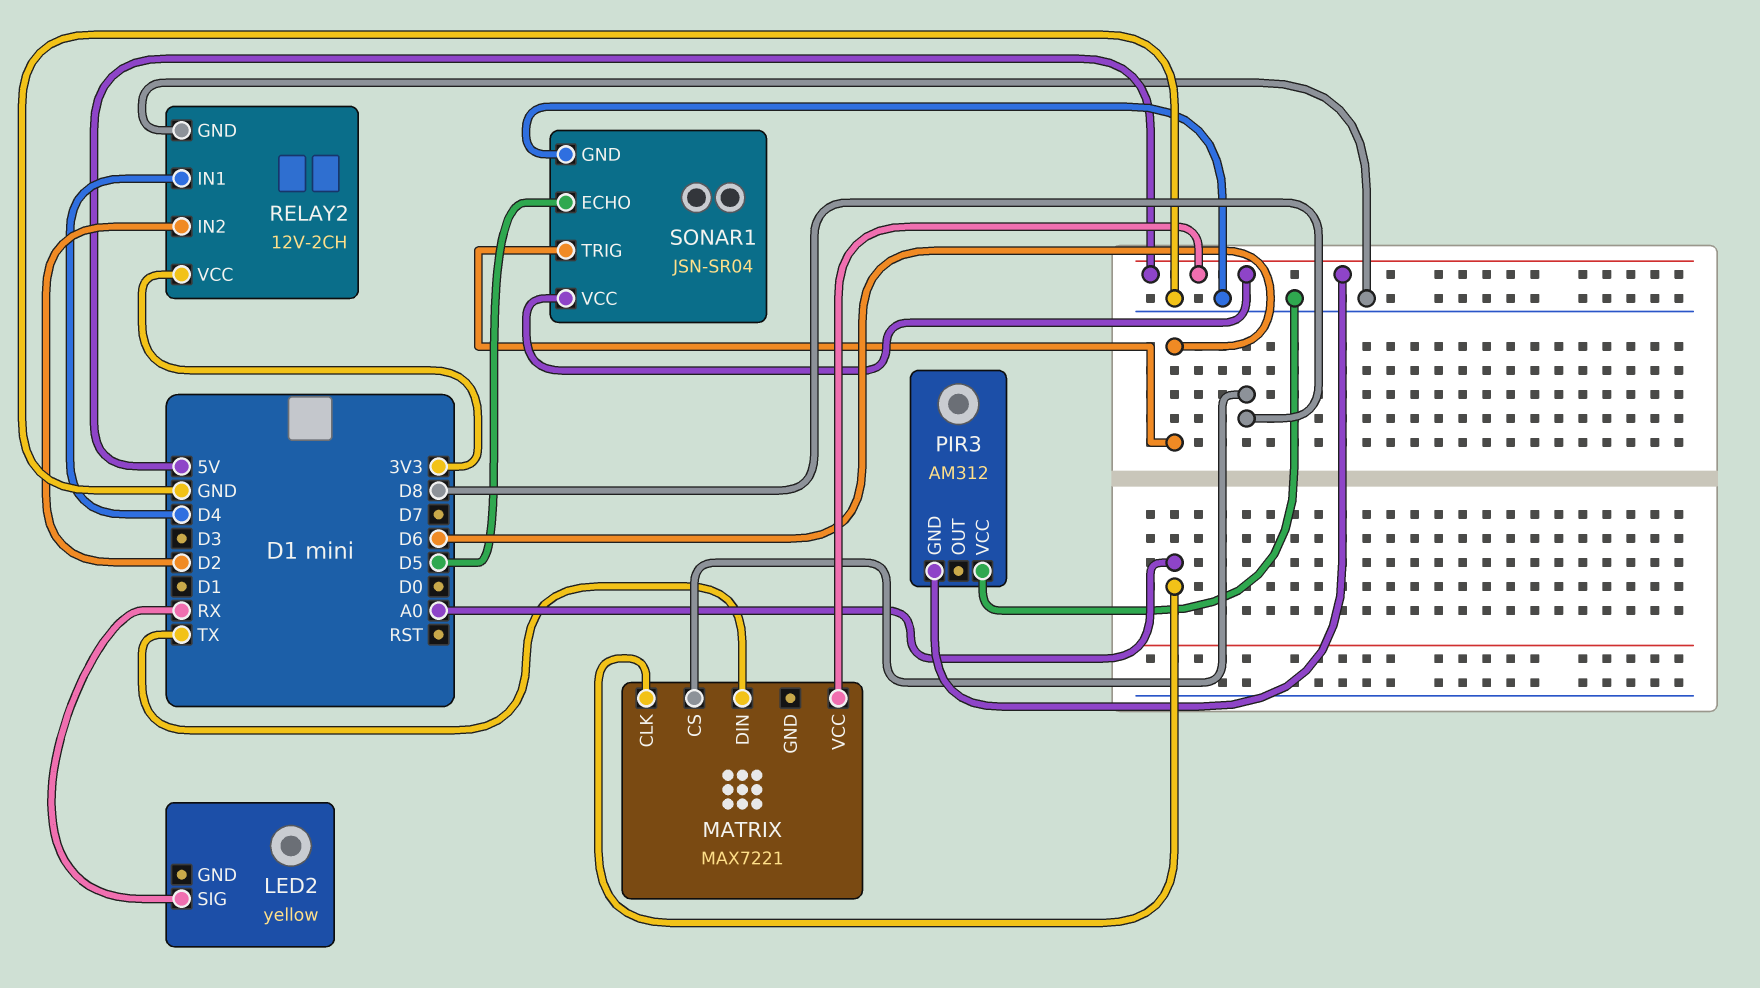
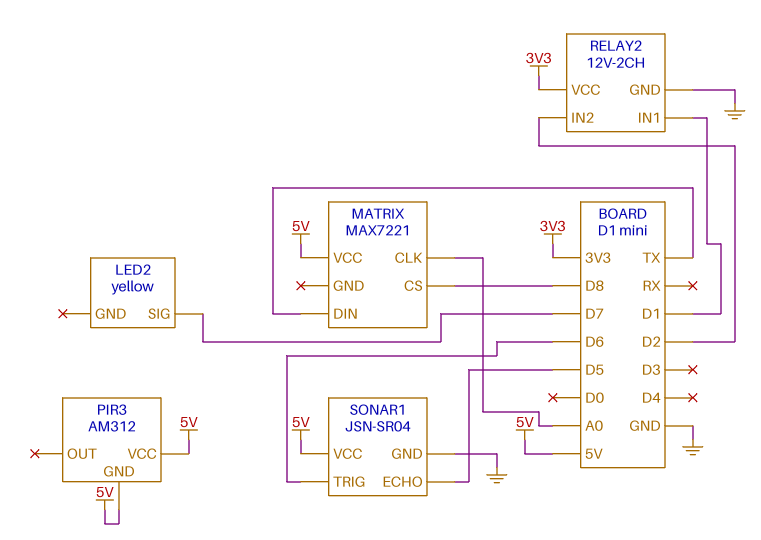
LED2 pin SIG: RX -> D7
PIR3 pin VCC: GND -> 5V
RELAY2 pin IN1: D4 -> D1

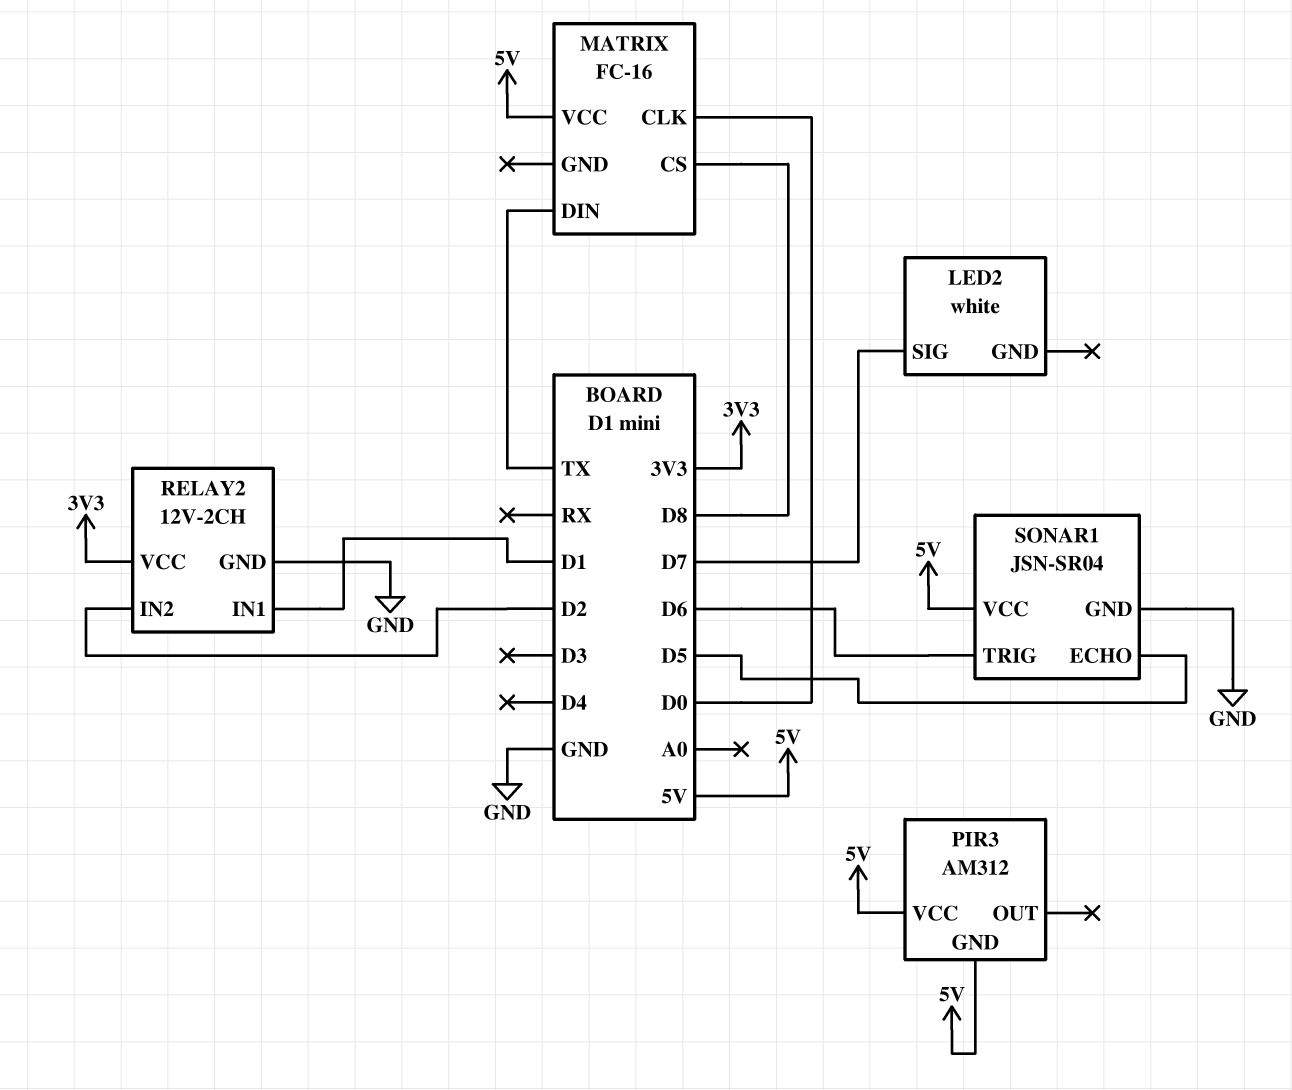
LED2: yellow -> white
MATRIX: MAX7221 -> FC-16
MATRIX pin CLK: A0 -> D0

